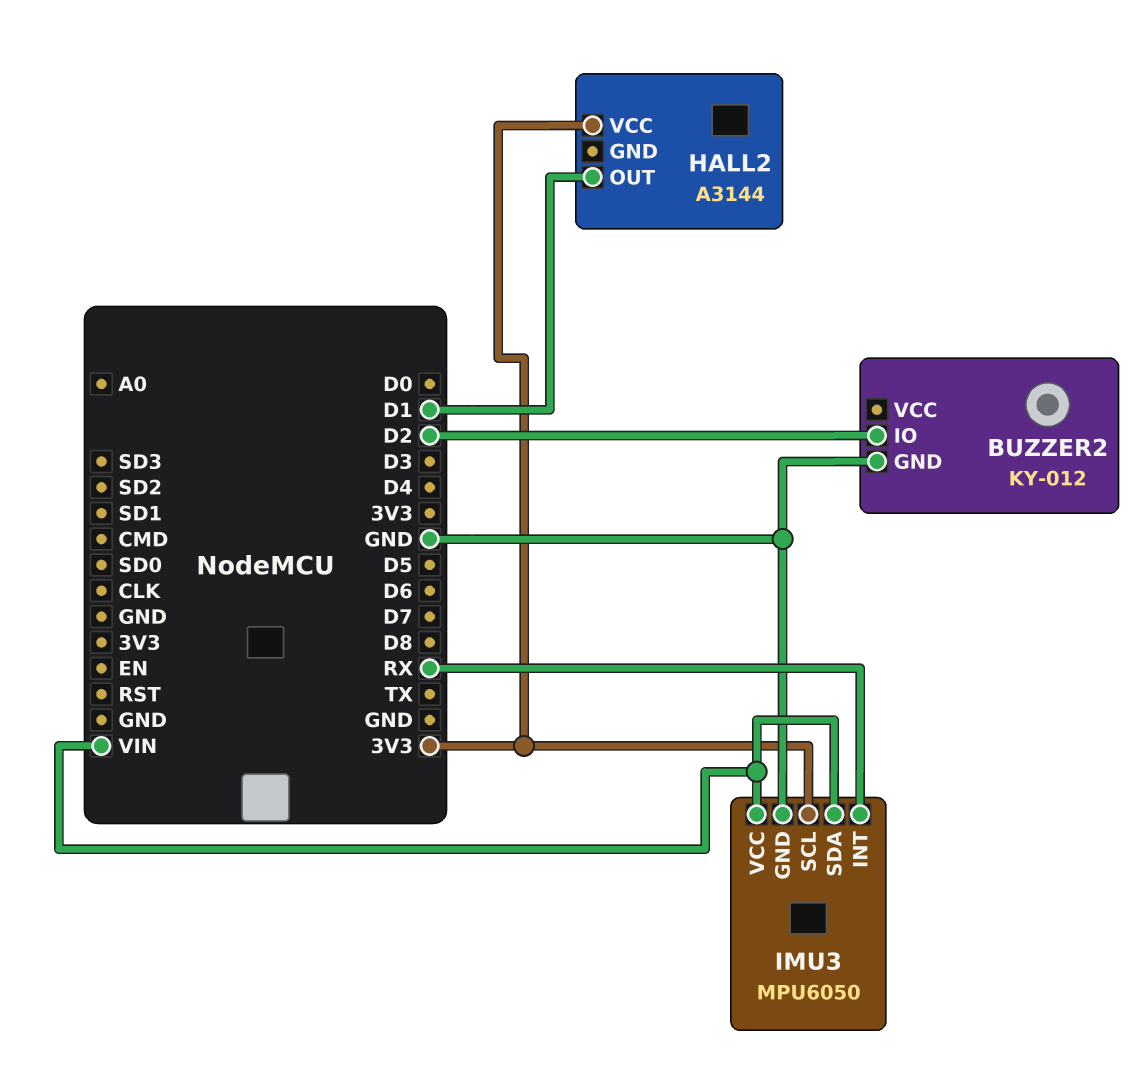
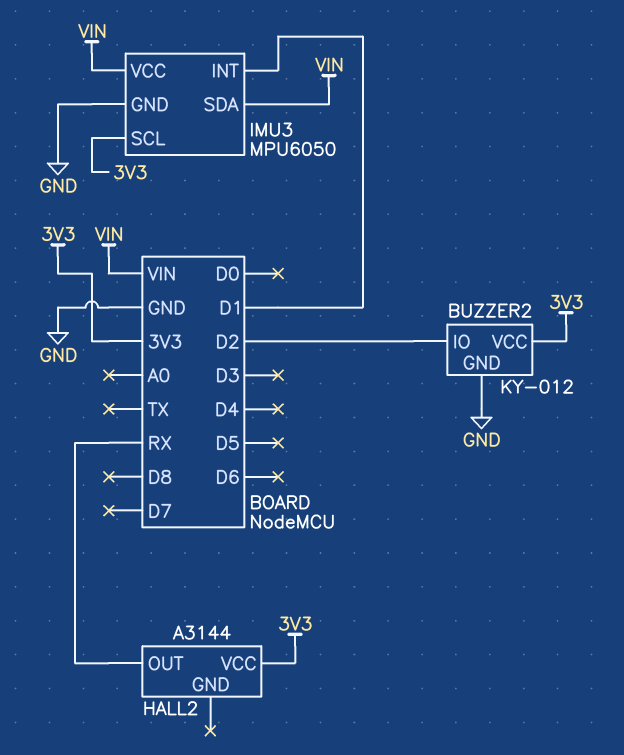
BUZZER2 pin VCC: none -> 3V3
HALL2 pin OUT: D1 -> RX
IMU3 pin INT: RX -> D1

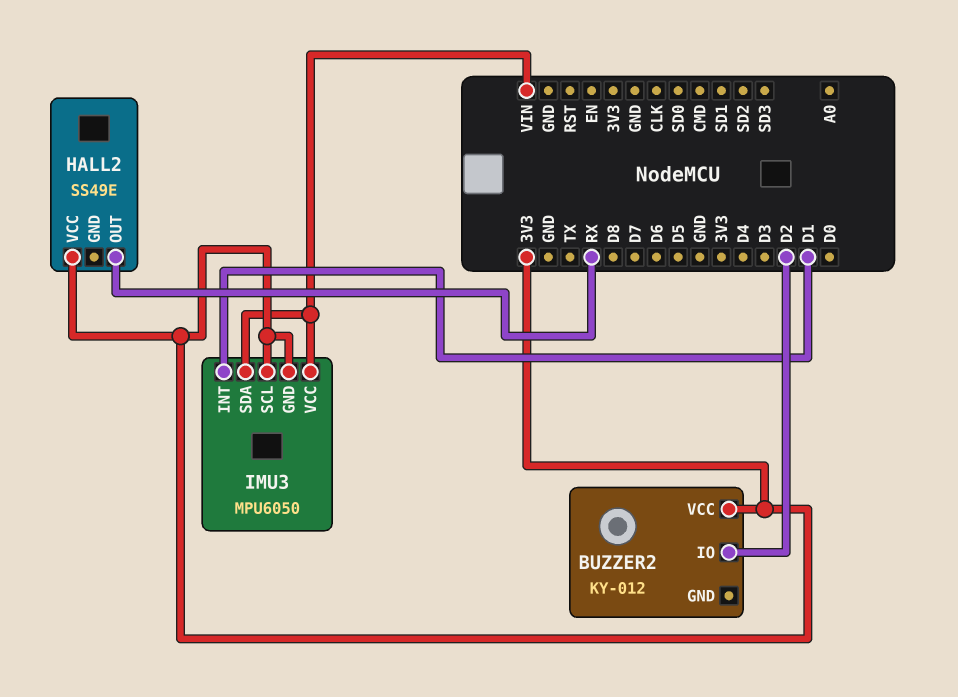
BUZZER2 pin GND: GND -> none
HALL2: A3144 -> SS49E
IMU3 pin GND: GND -> 3V3

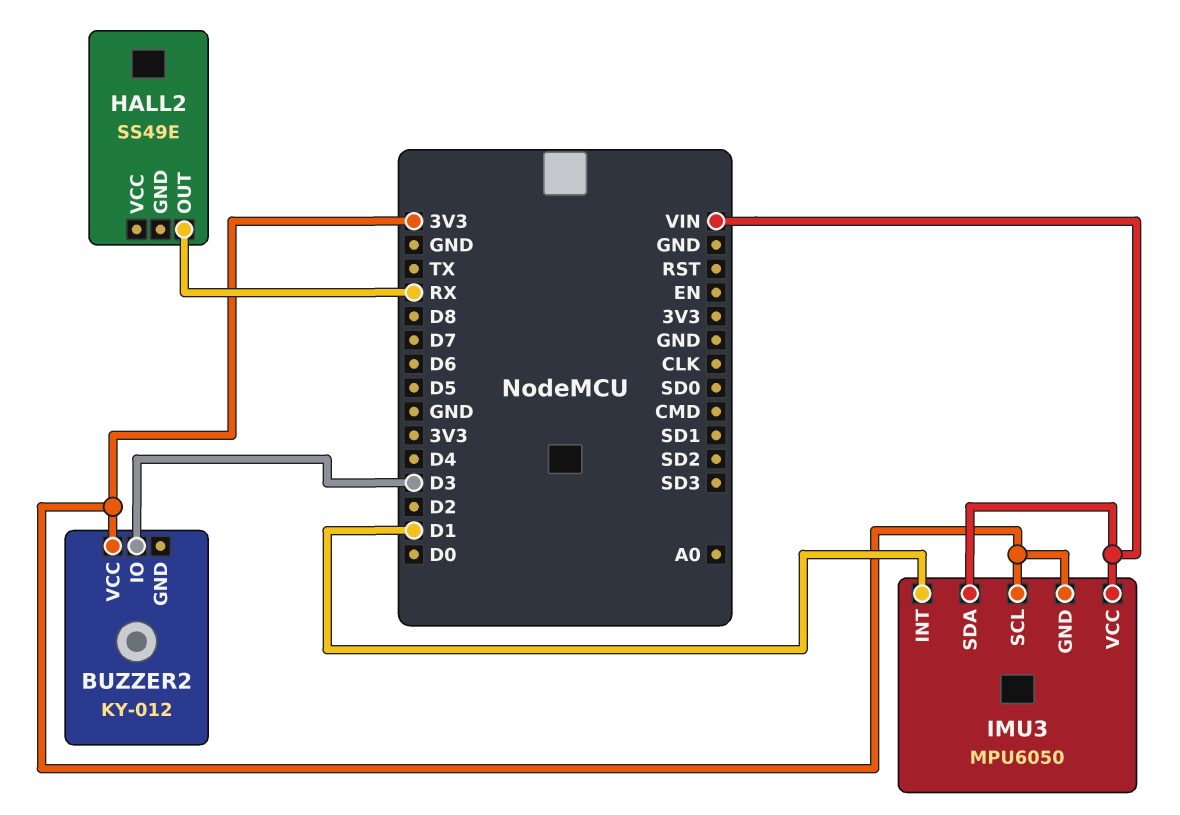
BUZZER2 pin IO: D2 -> D3
HALL2 pin VCC: 3V3 -> none

